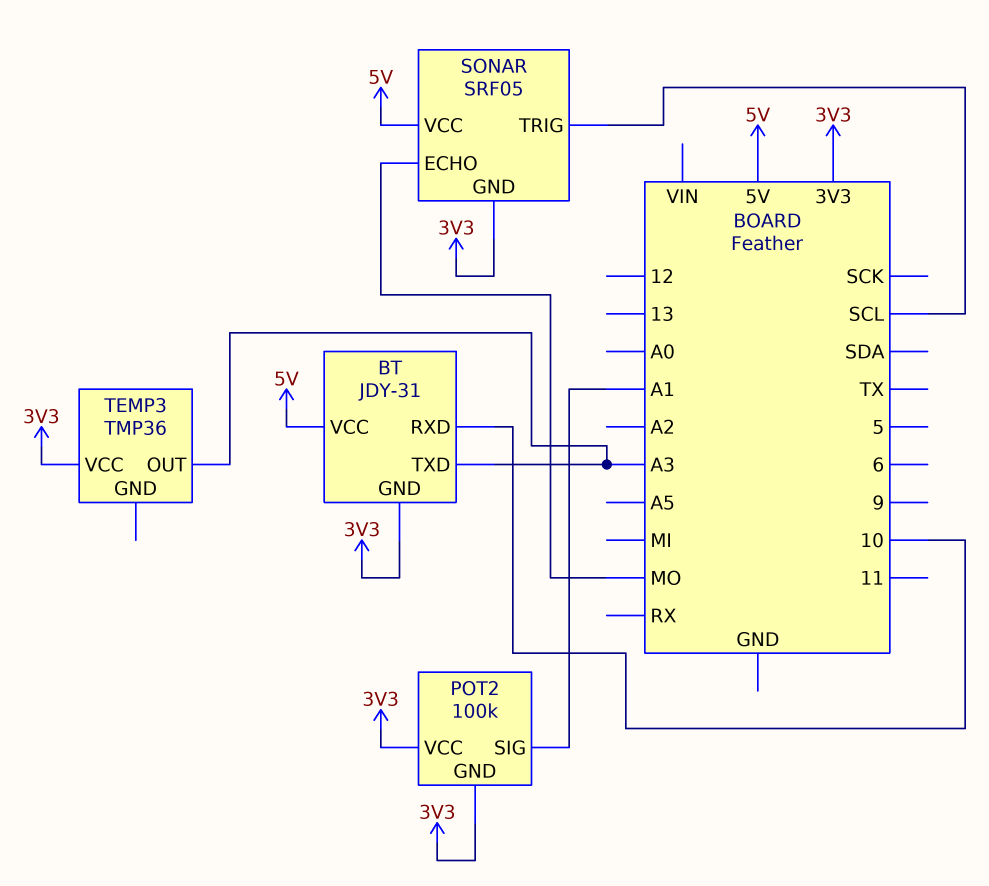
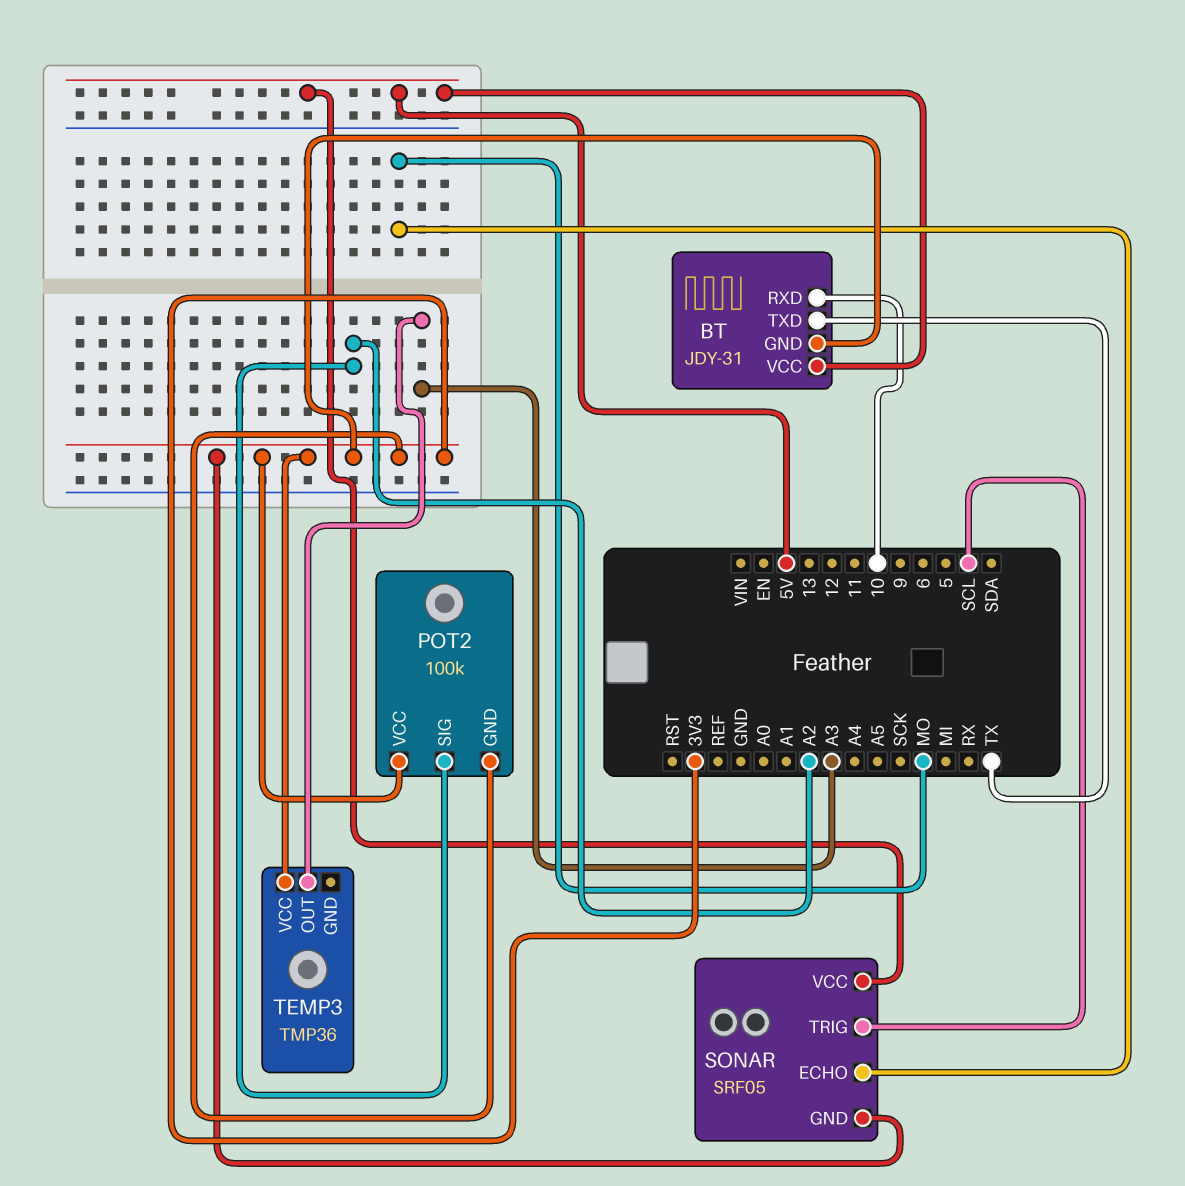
BT pin TXD: A3 -> TX
POT2 pin SIG: A1 -> A2

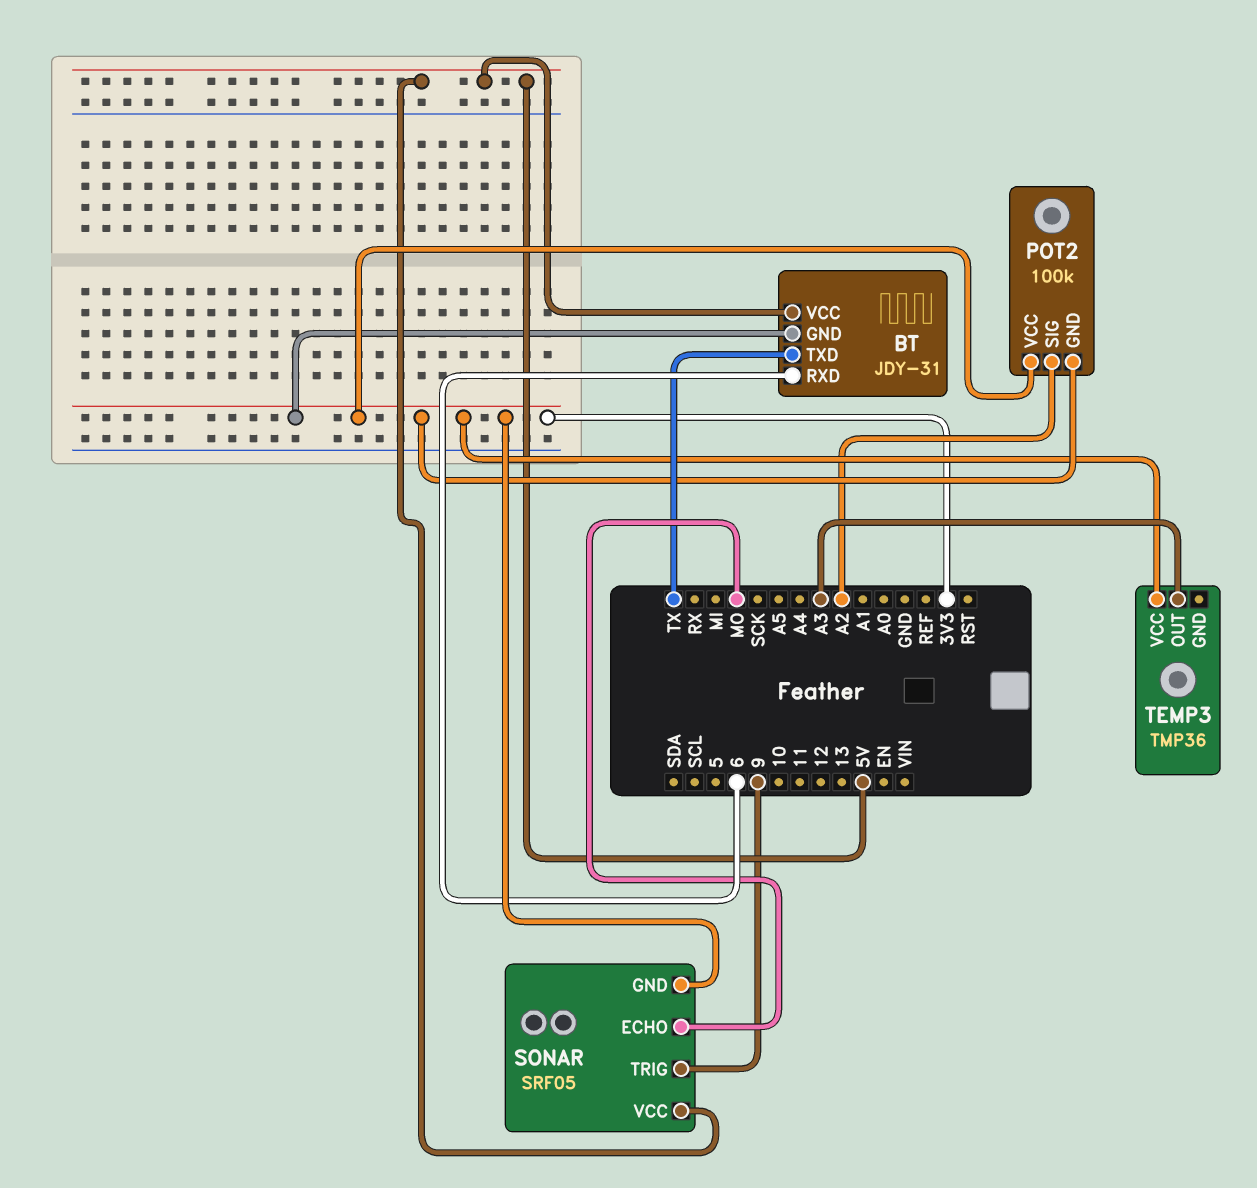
BT pin RXD: 10 -> 6
SONAR pin TRIG: SCL -> 9

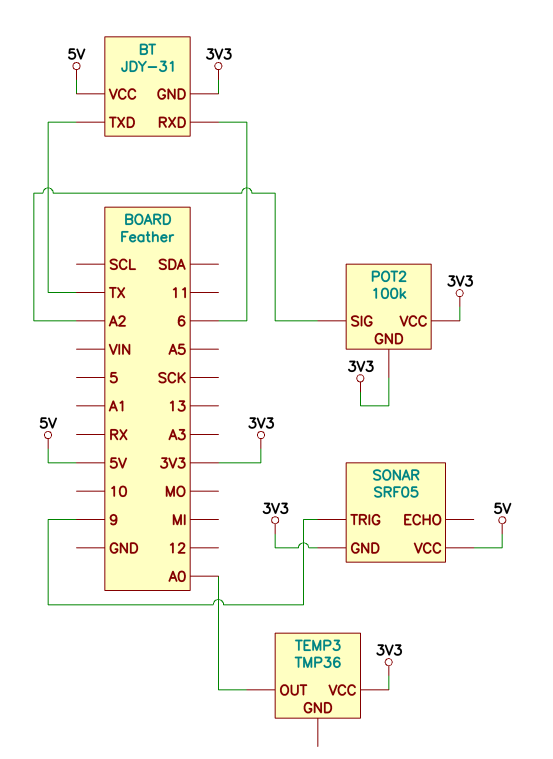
SONAR pin ECHO: MO -> none
TEMP3 pin OUT: A3 -> A0

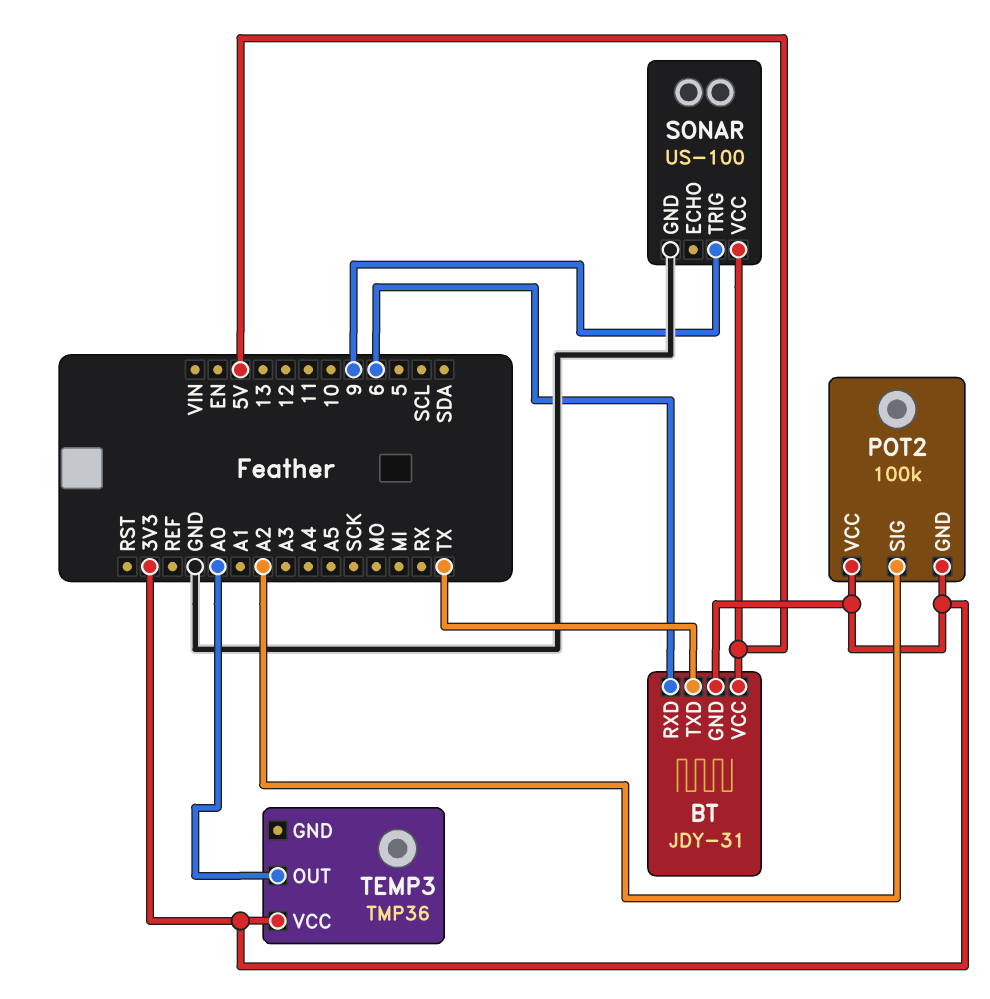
SONAR: SRF05 -> US-100
SONAR pin GND: 3V3 -> GND

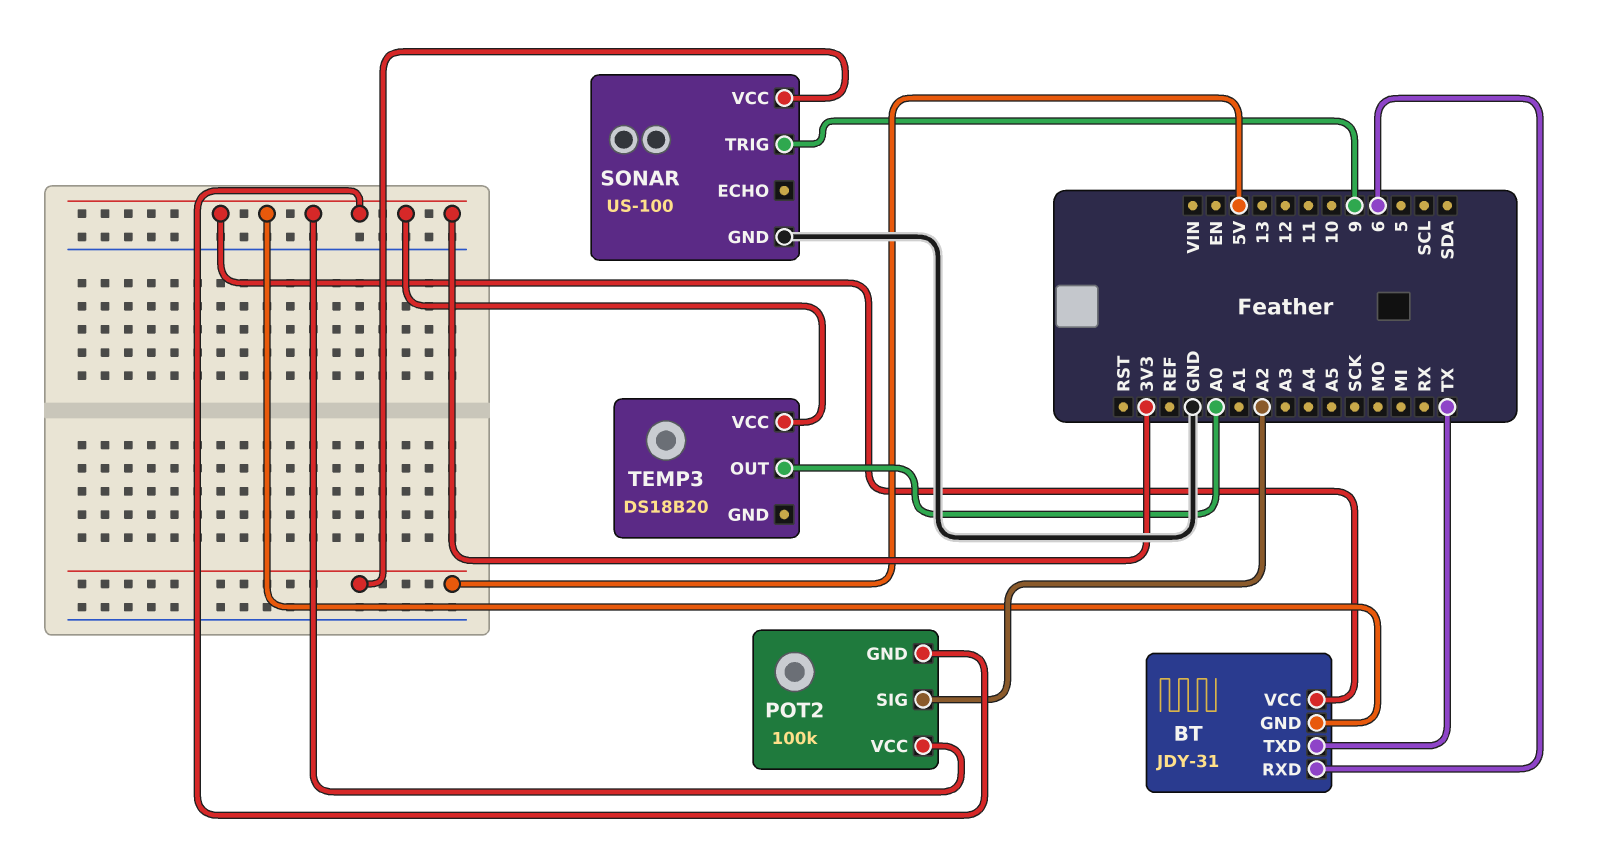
BT pin VCC: 5V -> 3V3
TEMP3: TMP36 -> DS18B20

